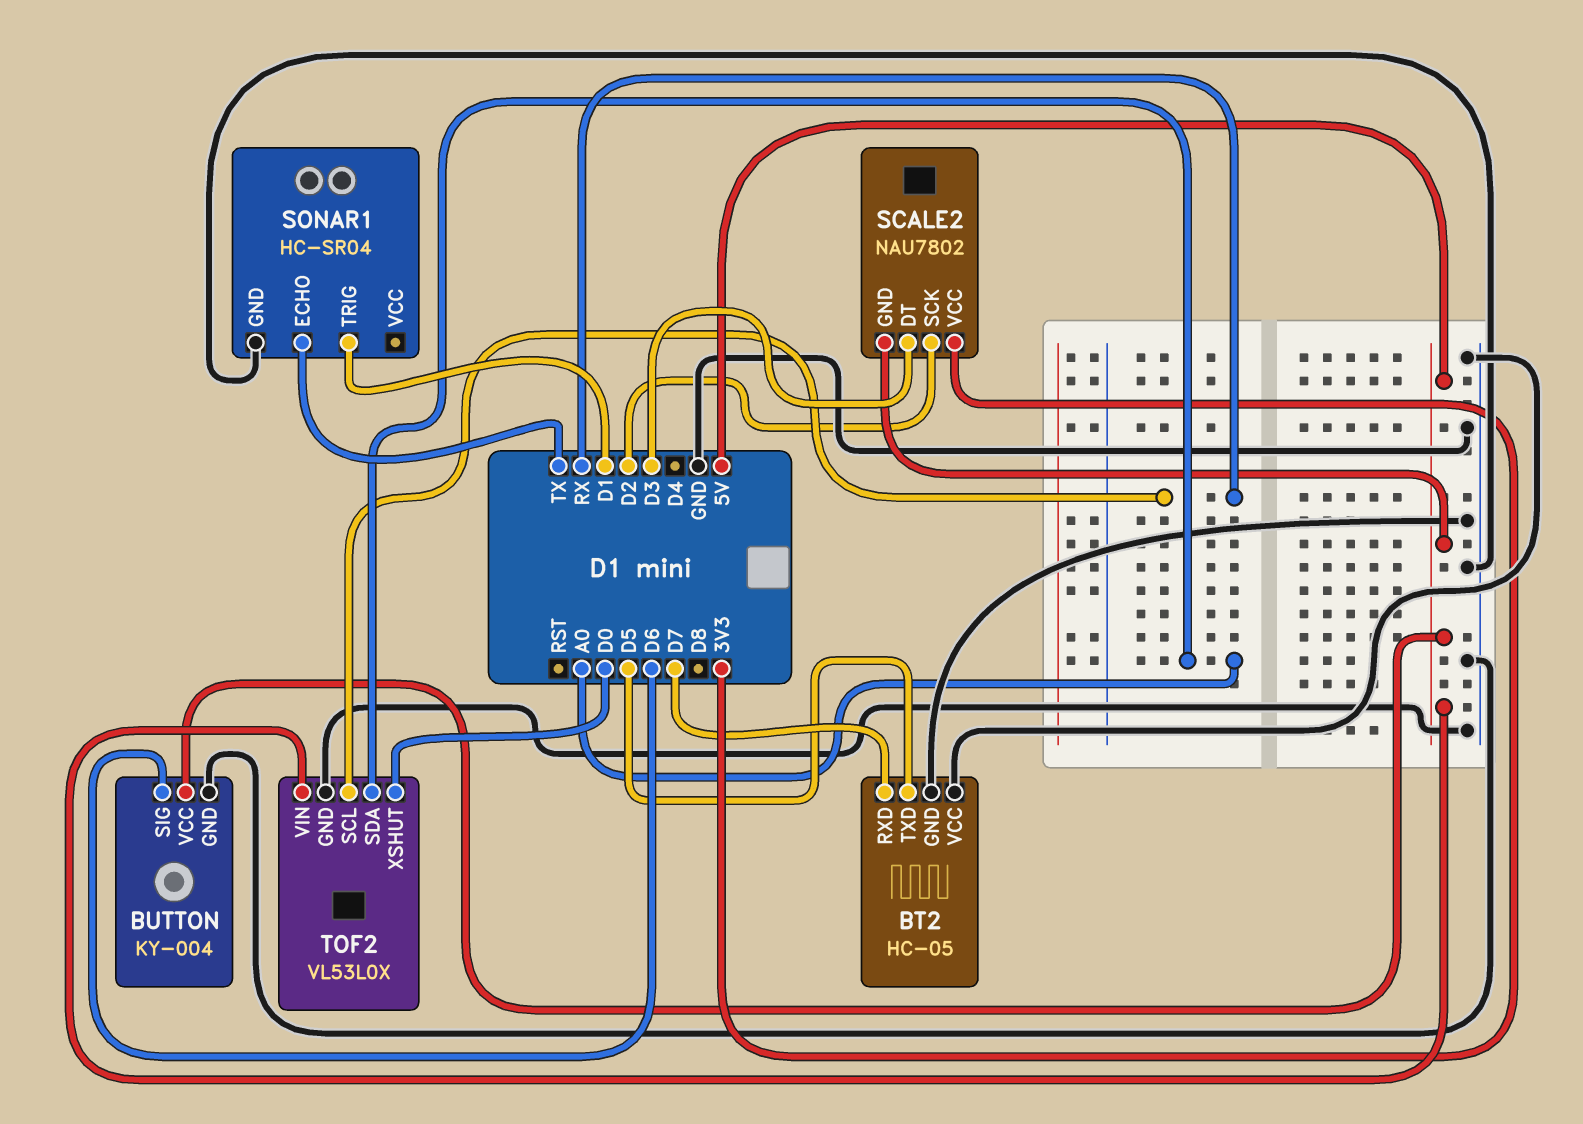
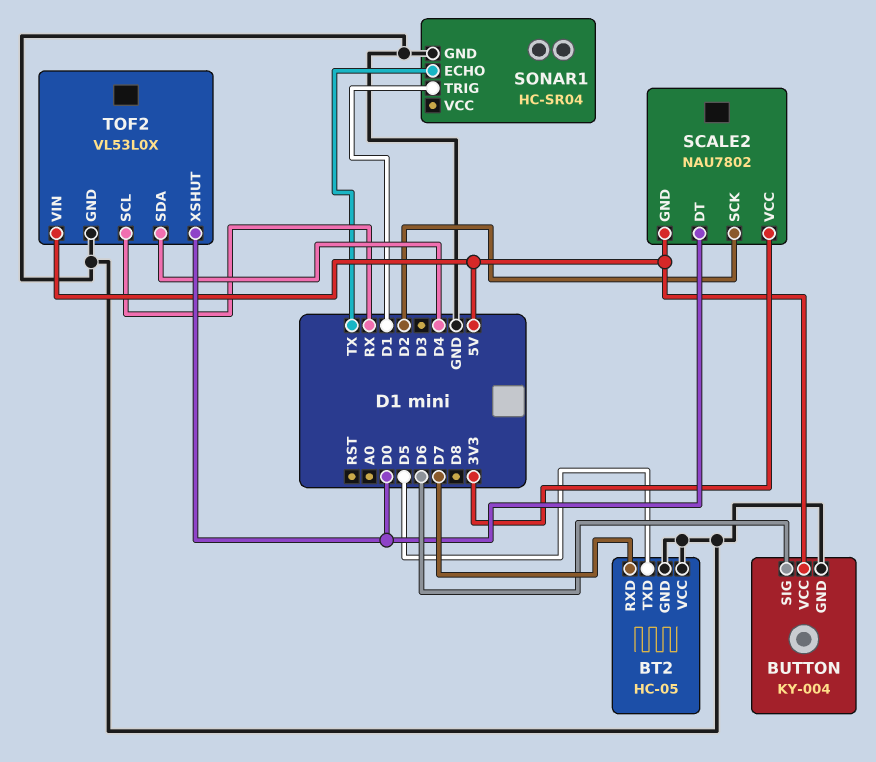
SCALE2 pin DT: D3 -> D0
TOF2 pin SDA: A0 -> D4

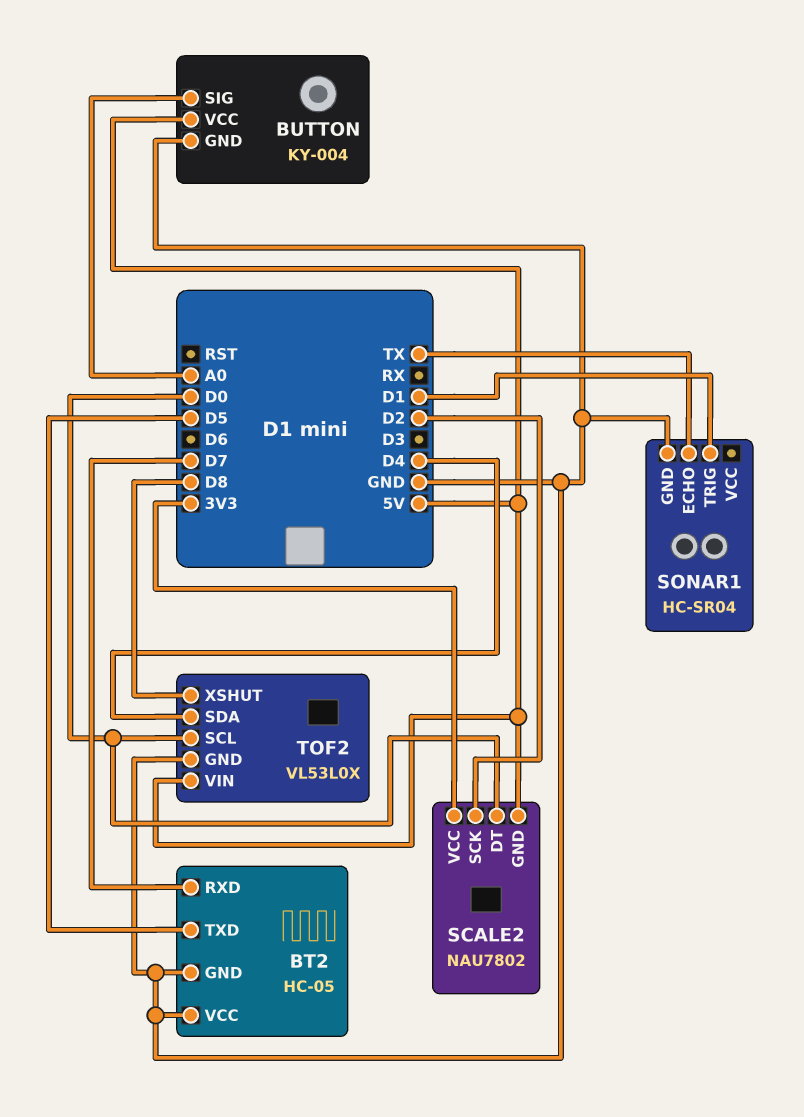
BUTTON pin SIG: D6 -> A0
TOF2 pin SCL: RX -> D0
TOF2 pin XSHUT: D0 -> D8

